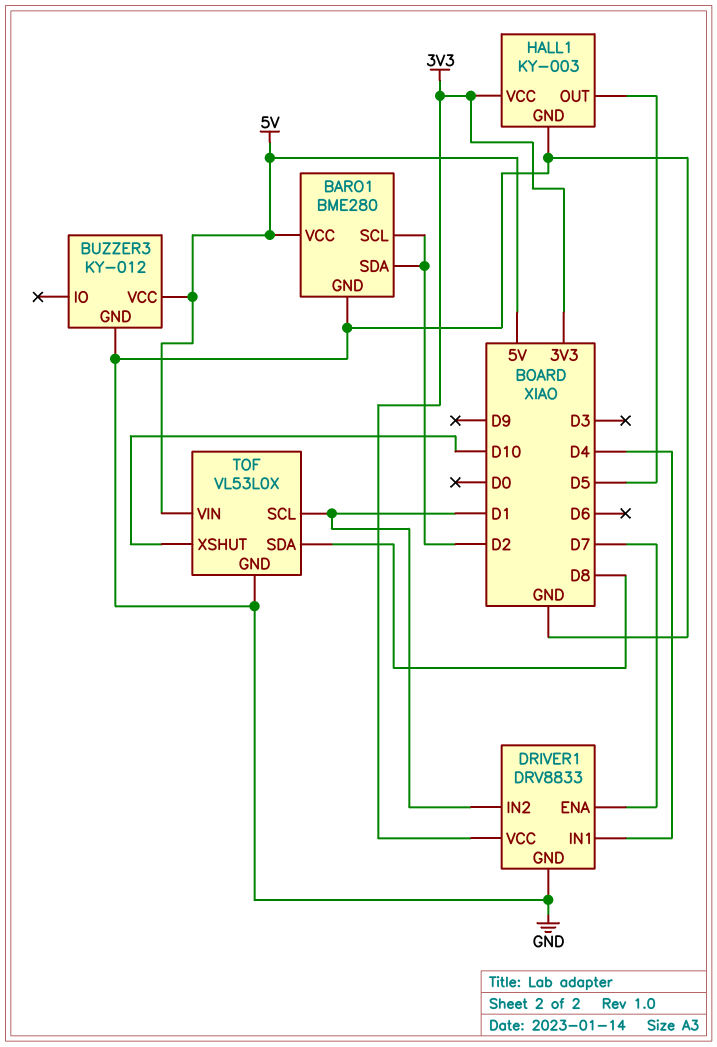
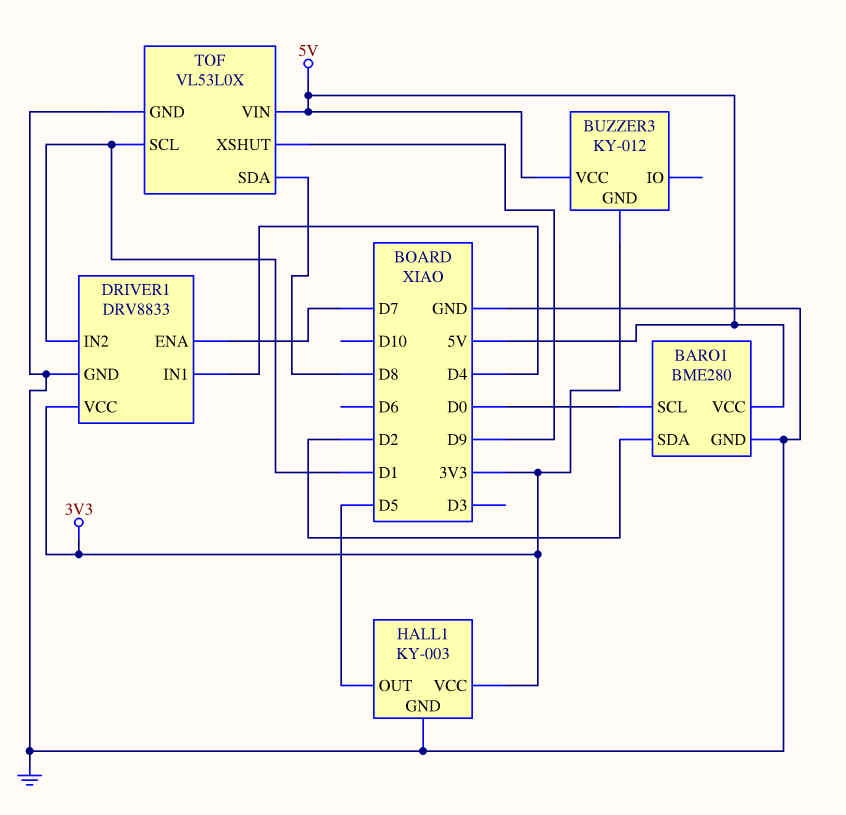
BARO1 pin SCL: D2 -> D0
BUZZER3 pin GND: GND -> 3V3
TOF pin XSHUT: D10 -> D9

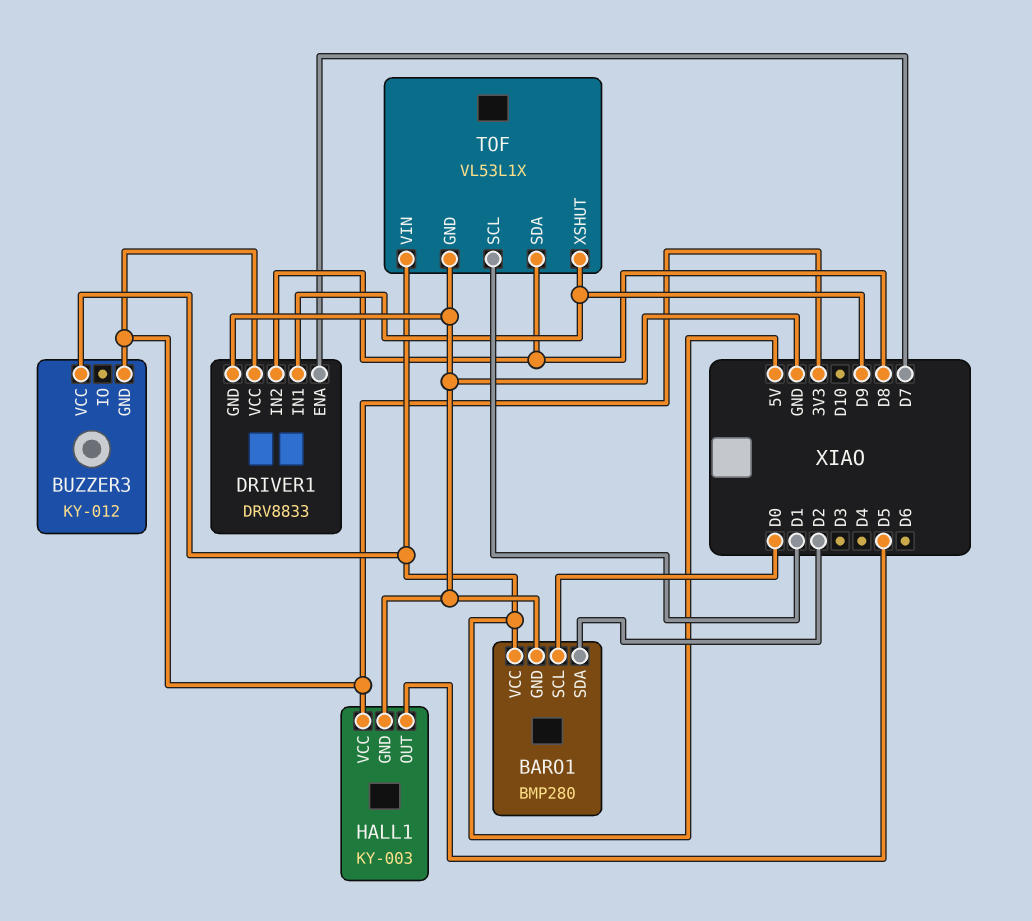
BARO1: BME280 -> BMP280
DRIVER1 pin IN1: D4 -> D9
DRIVER1 pin IN2: D1 -> D8
TOF: VL53L0X -> VL53L1X

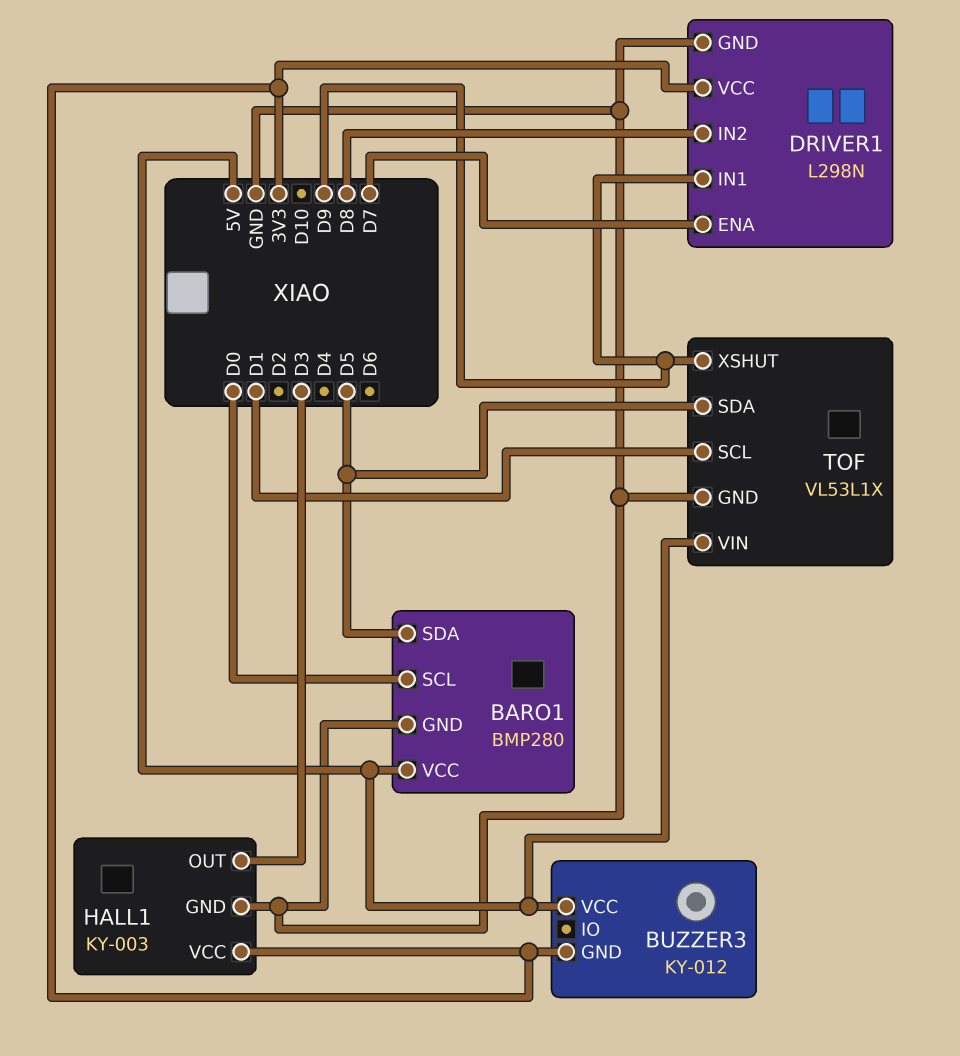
BARO1 pin SDA: D2 -> D5
DRIVER1: DRV8833 -> L298N
HALL1 pin OUT: D5 -> D3
TOF pin SDA: D8 -> D5

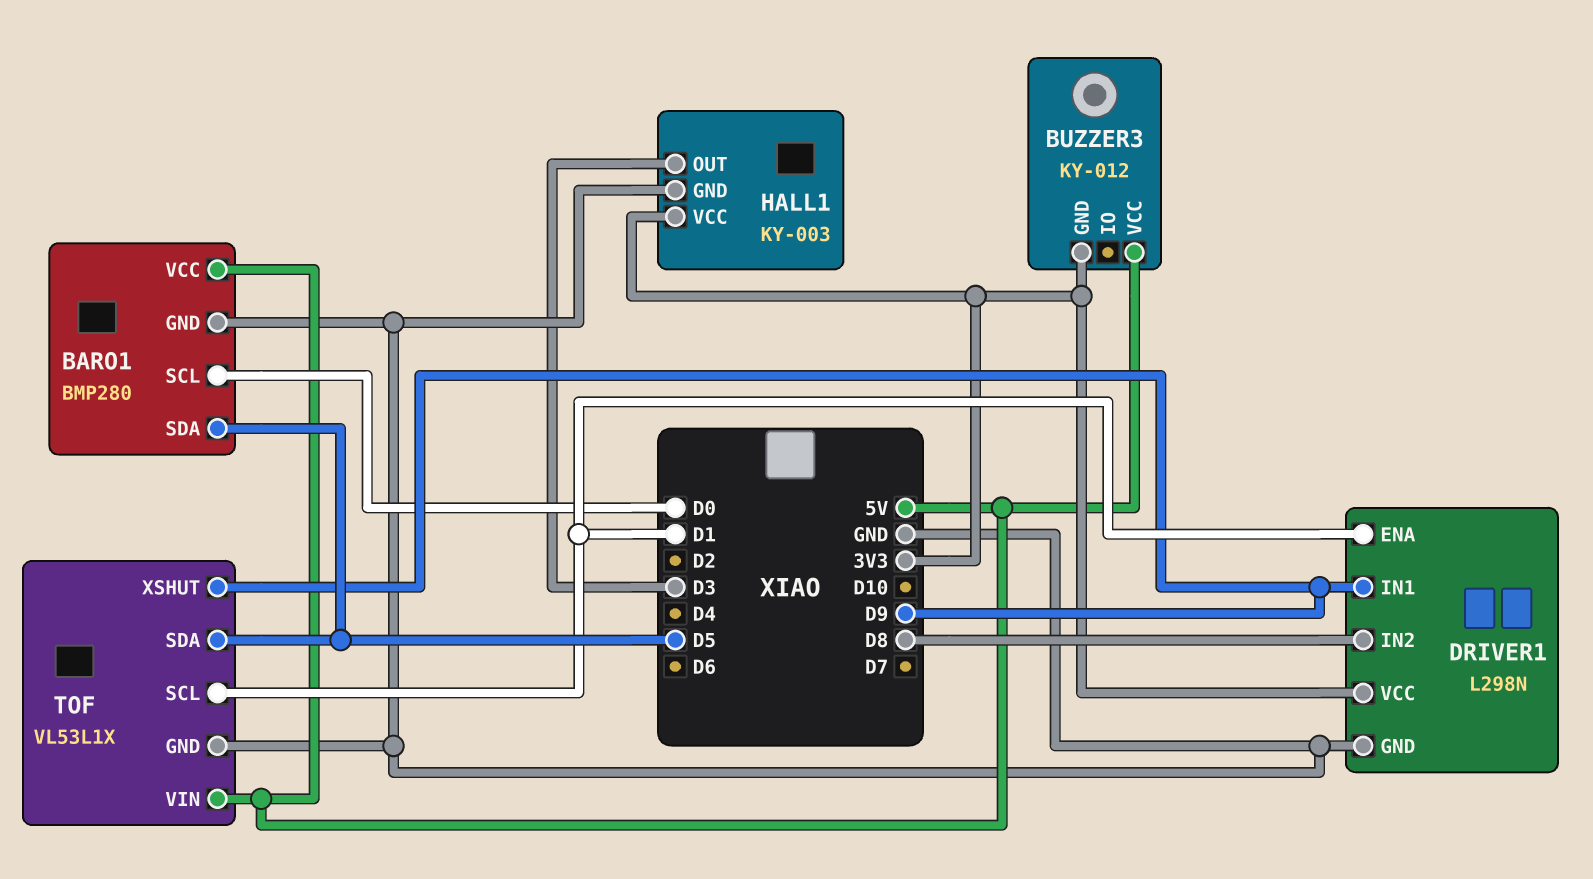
DRIVER1 pin ENA: D7 -> D1

